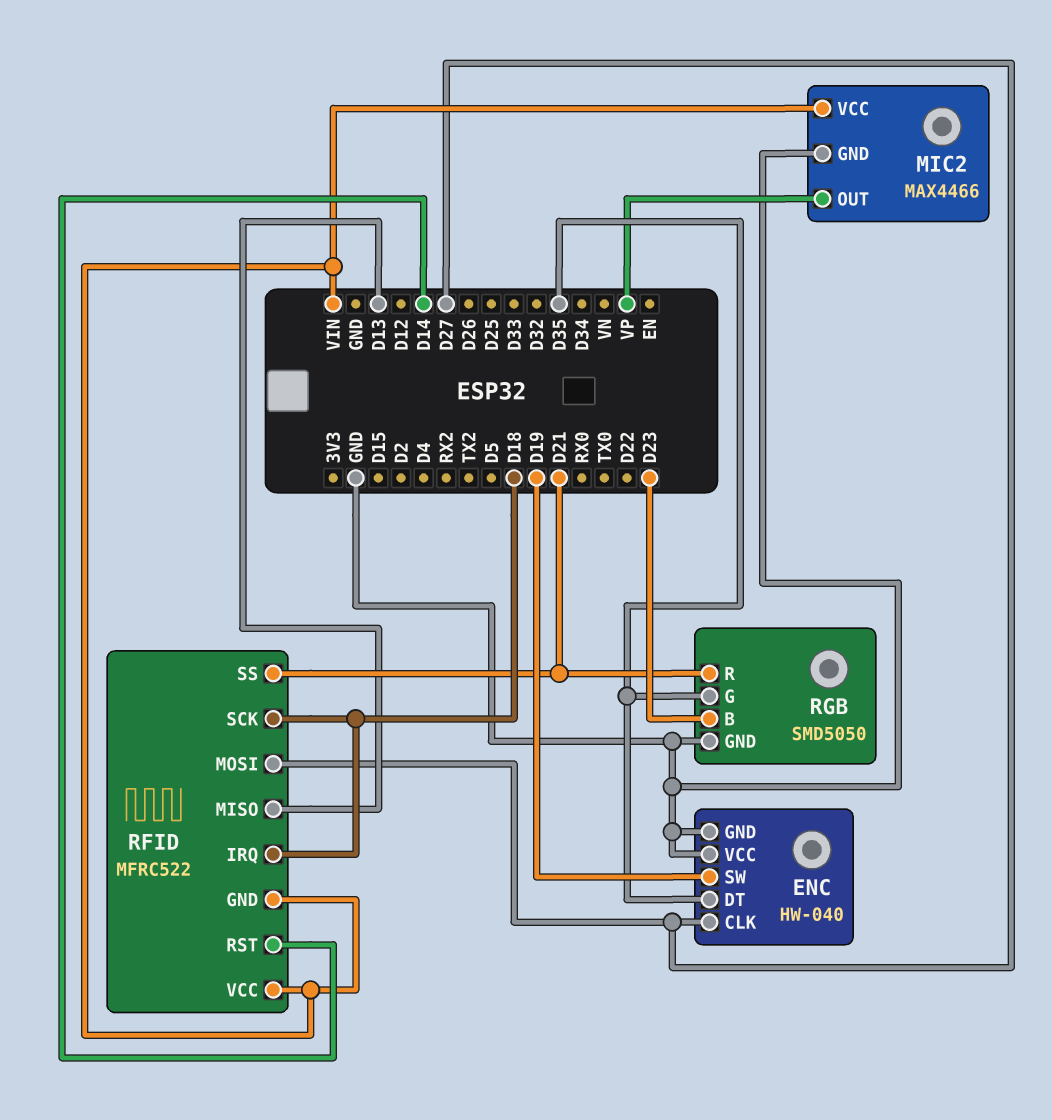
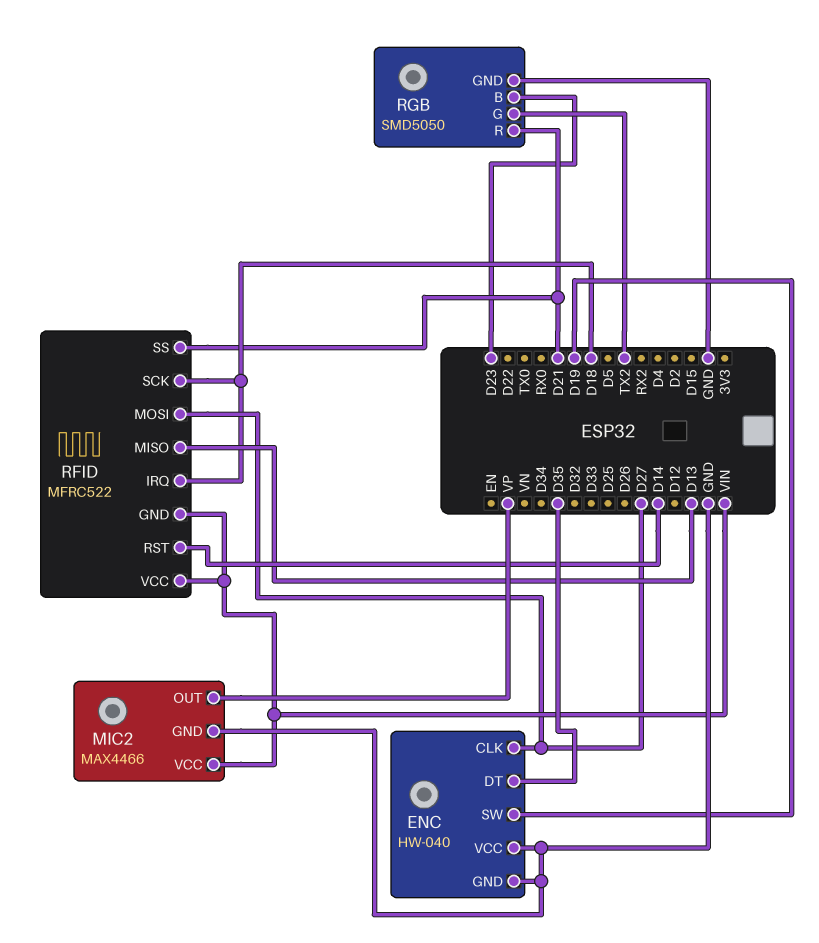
RGB pin G: D35 -> TX2

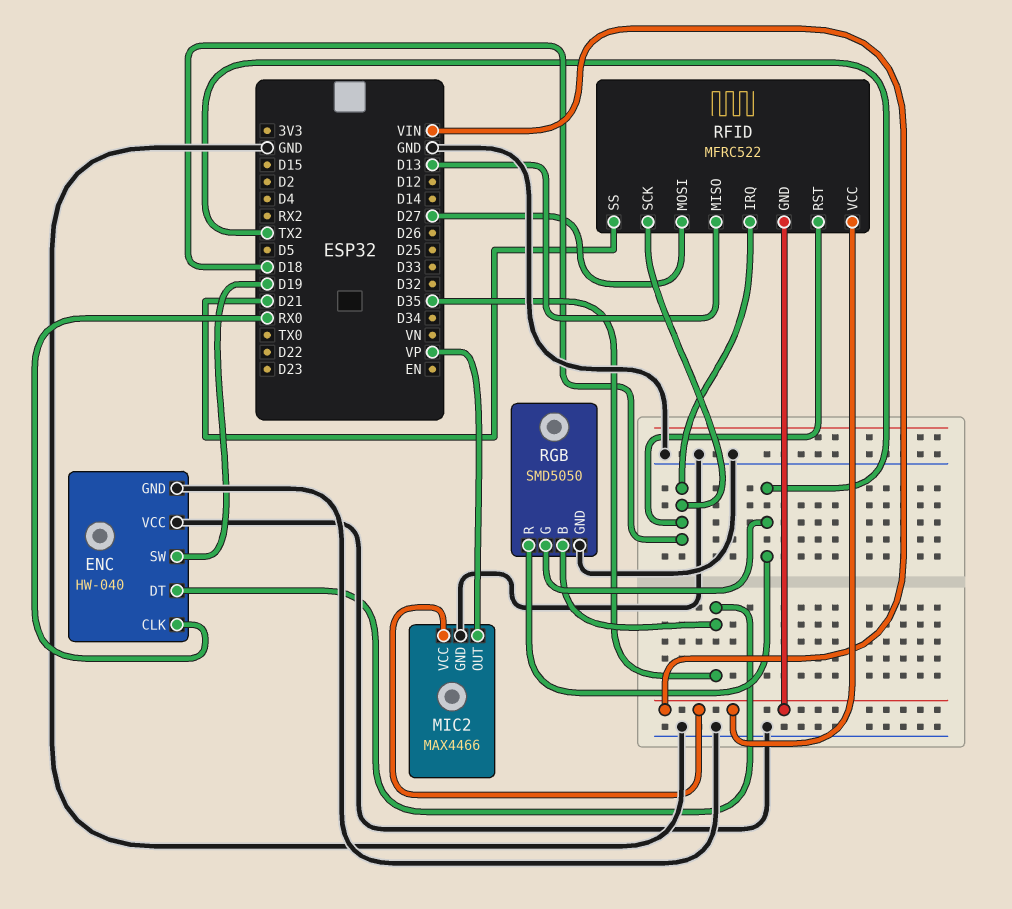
ENC pin CLK: D27 -> RX0
RFID pin RST: D14 -> D18
RGB pin B: D23 -> D35
RGB pin R: D21 -> TX2

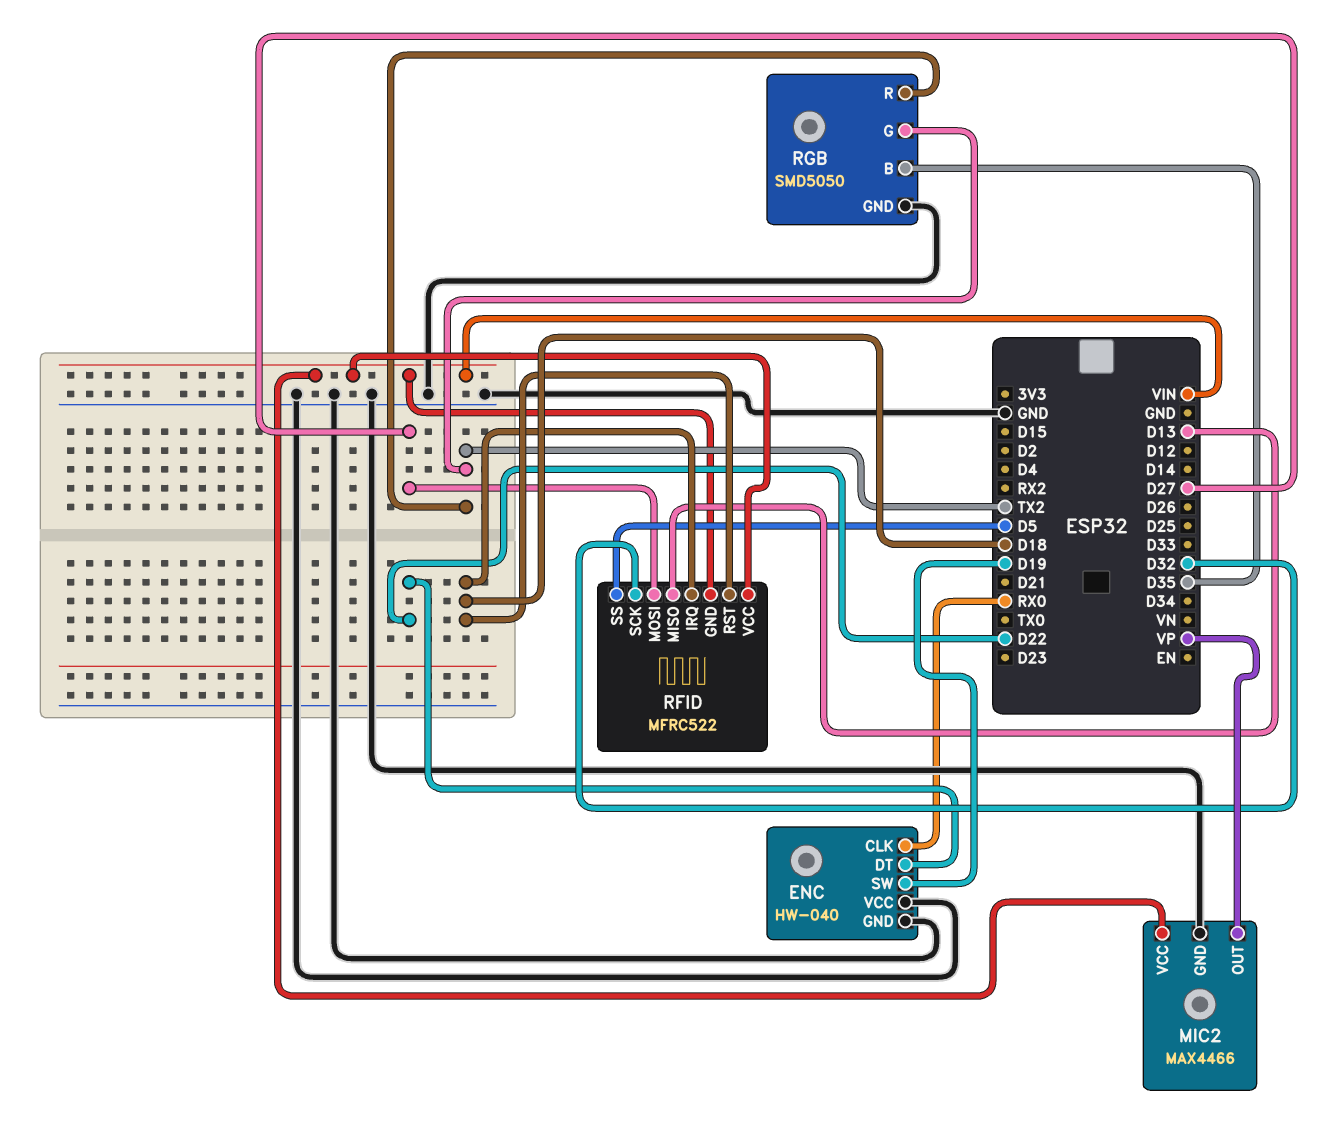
ENC pin DT: D35 -> D22
RFID pin SCK: D18 -> D32
RFID pin SS: D21 -> D5

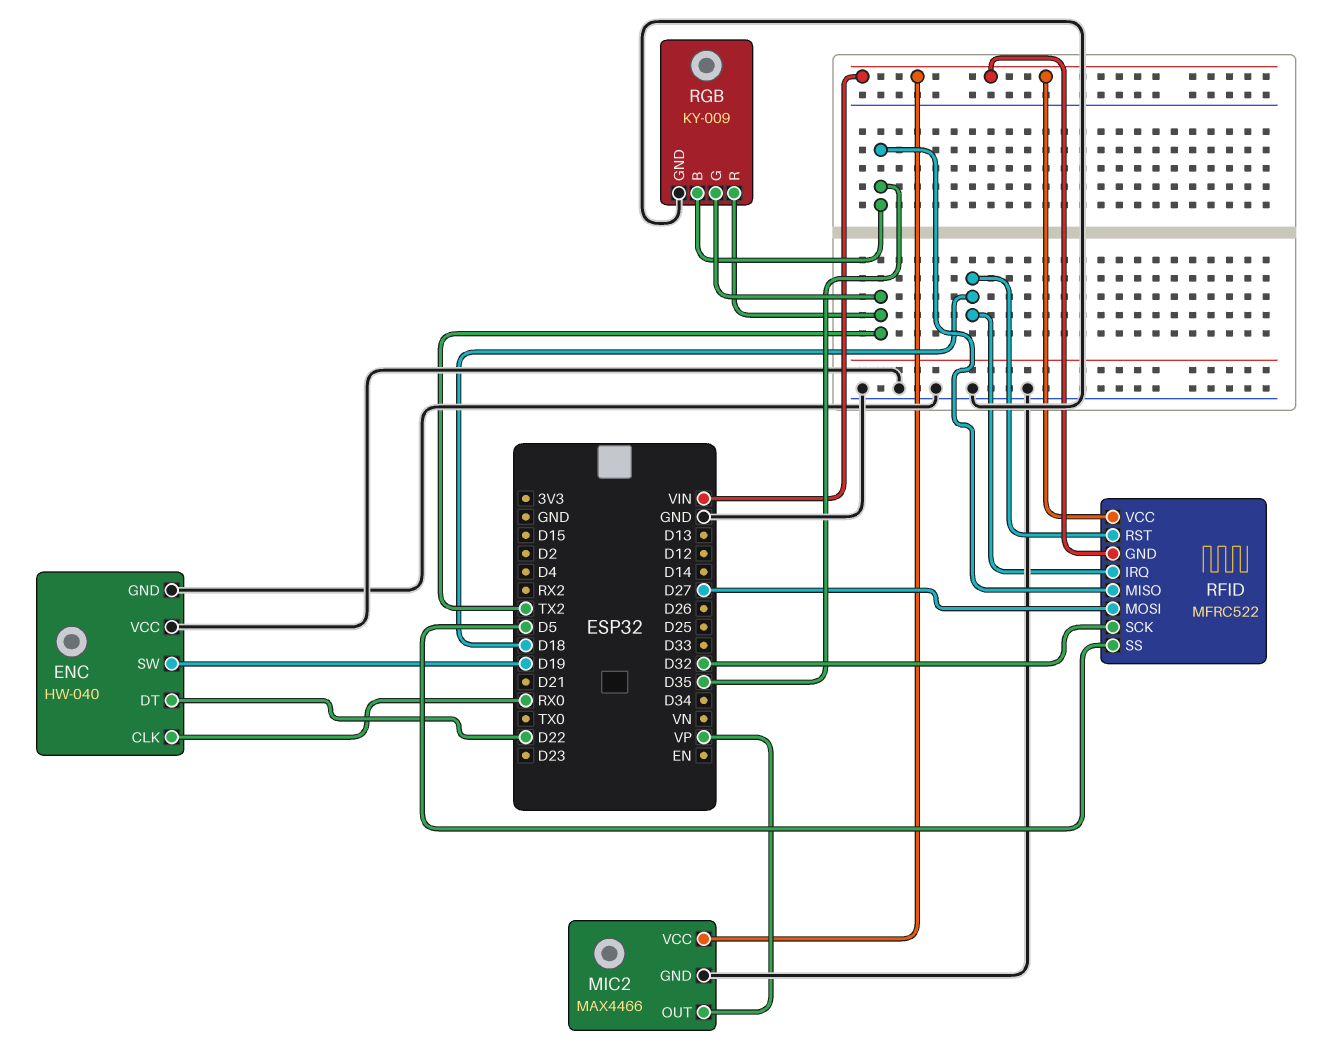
RFID pin MISO: D13 -> D35
RGB: SMD5050 -> KY-009

